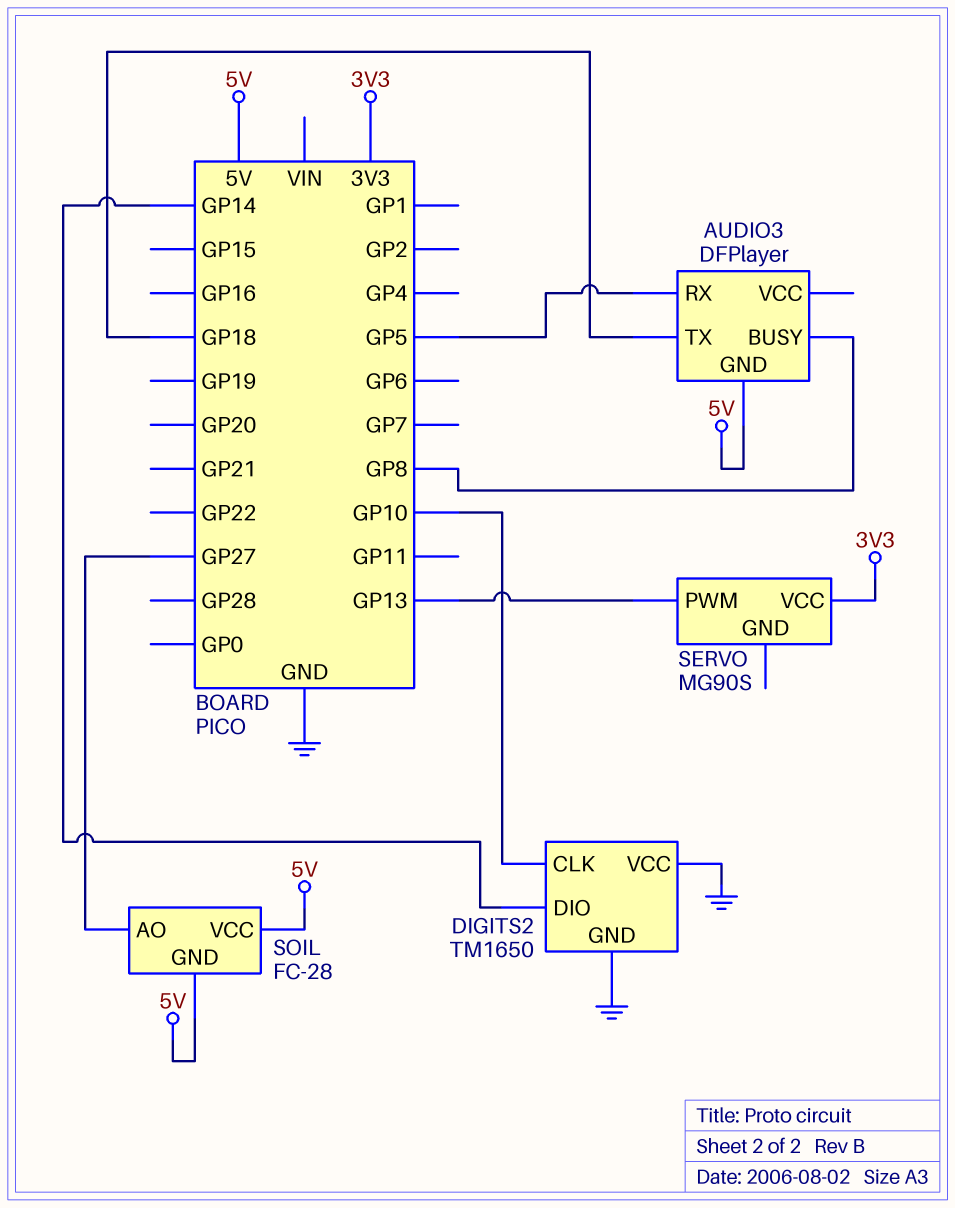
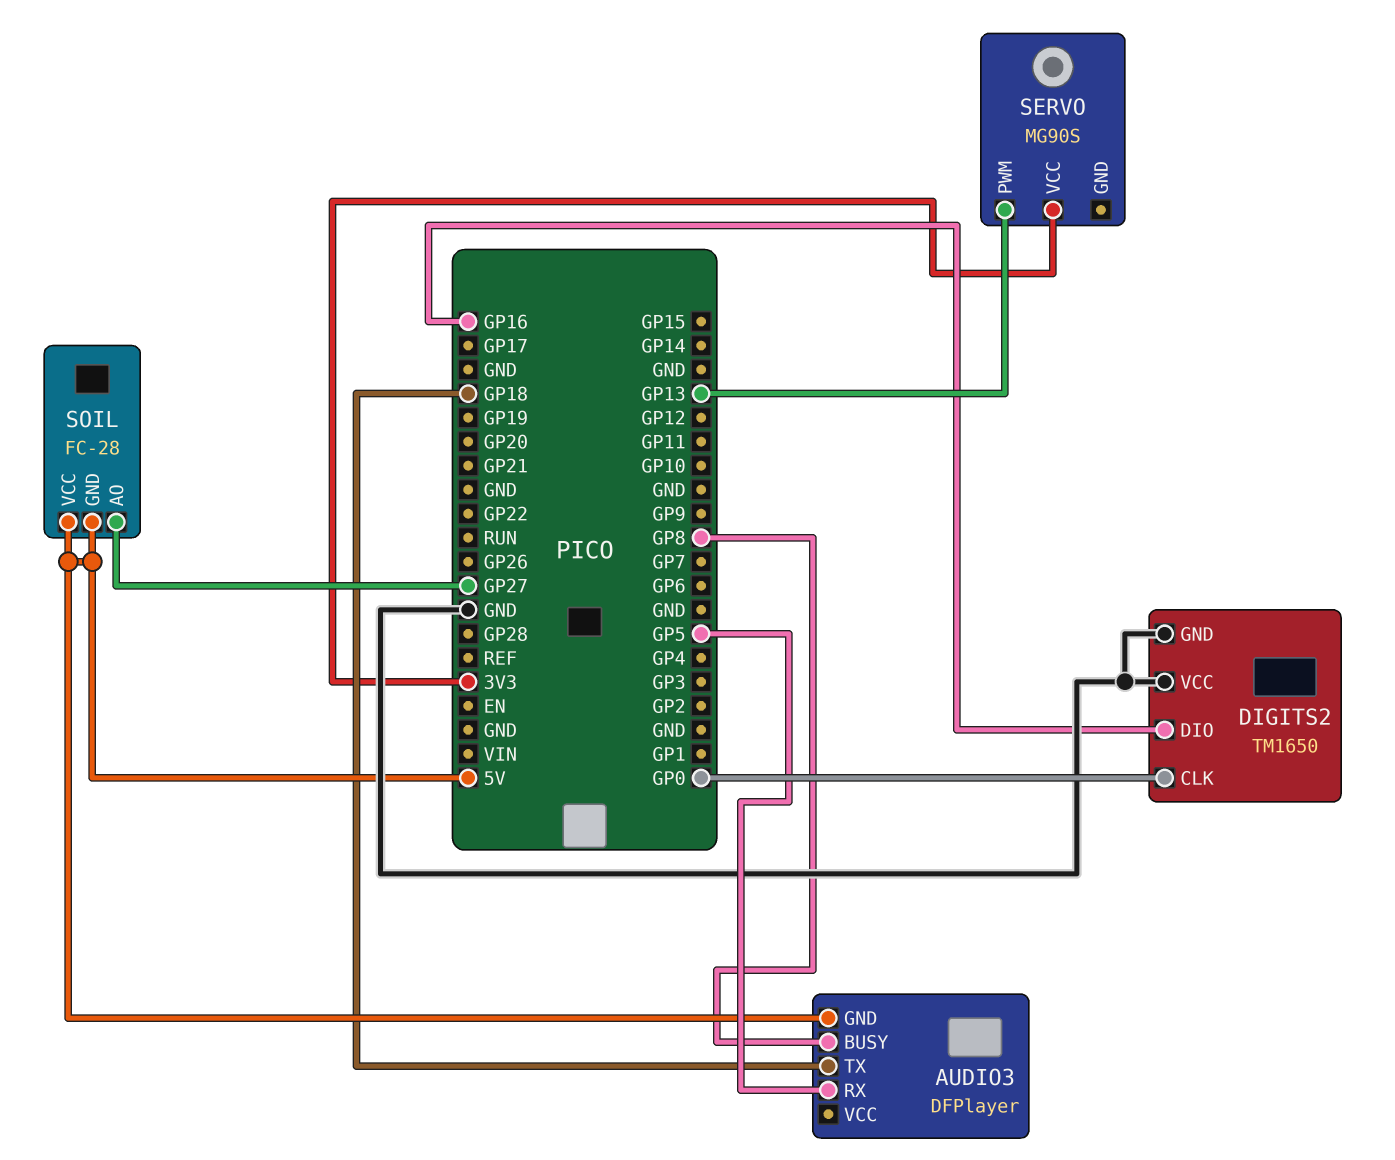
DIGITS2 pin CLK: GP10 -> GP0
DIGITS2 pin DIO: GP14 -> GP16

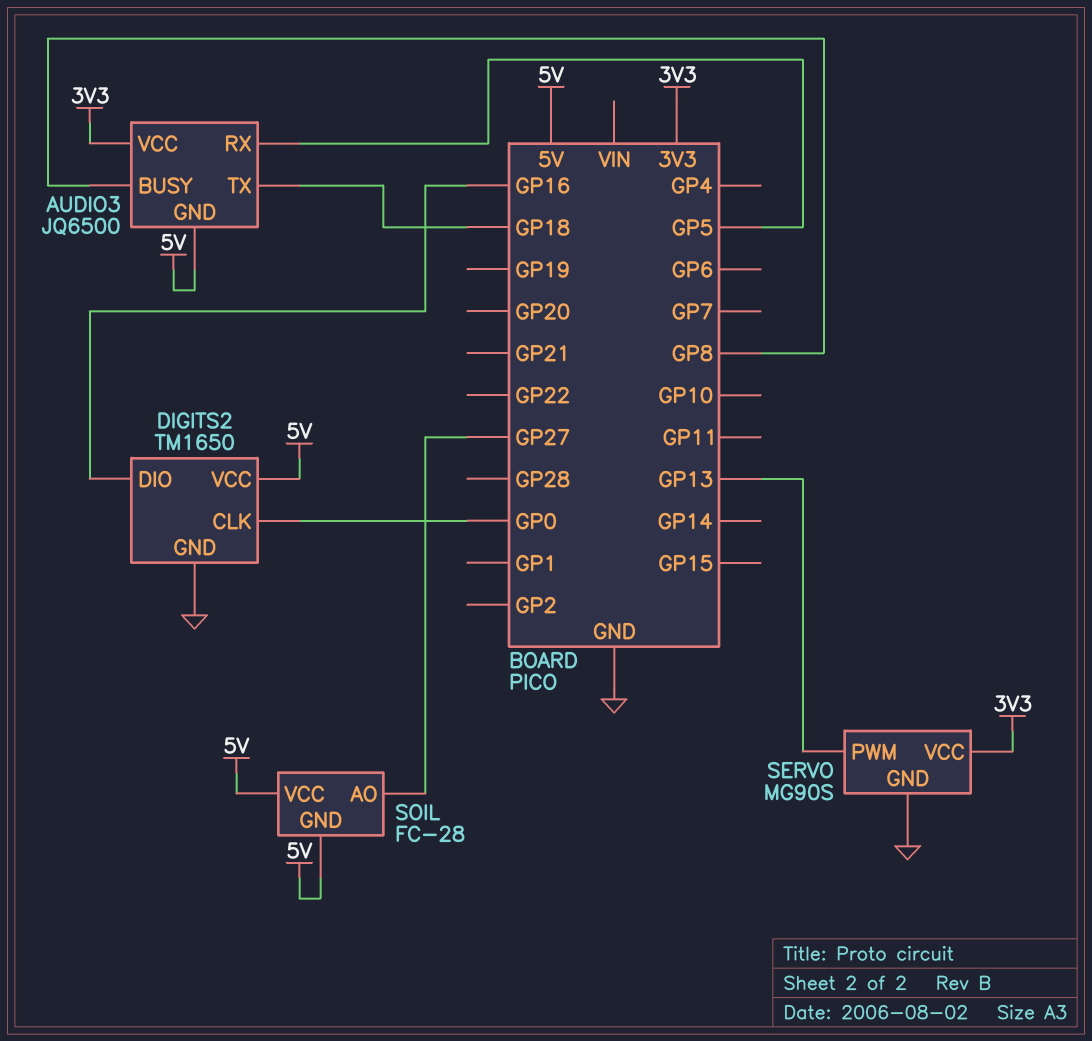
AUDIO3: DFPlayer -> JQ6500
AUDIO3 pin VCC: none -> 3V3
DIGITS2 pin VCC: GND -> 5V
SERVO pin GND: none -> GND

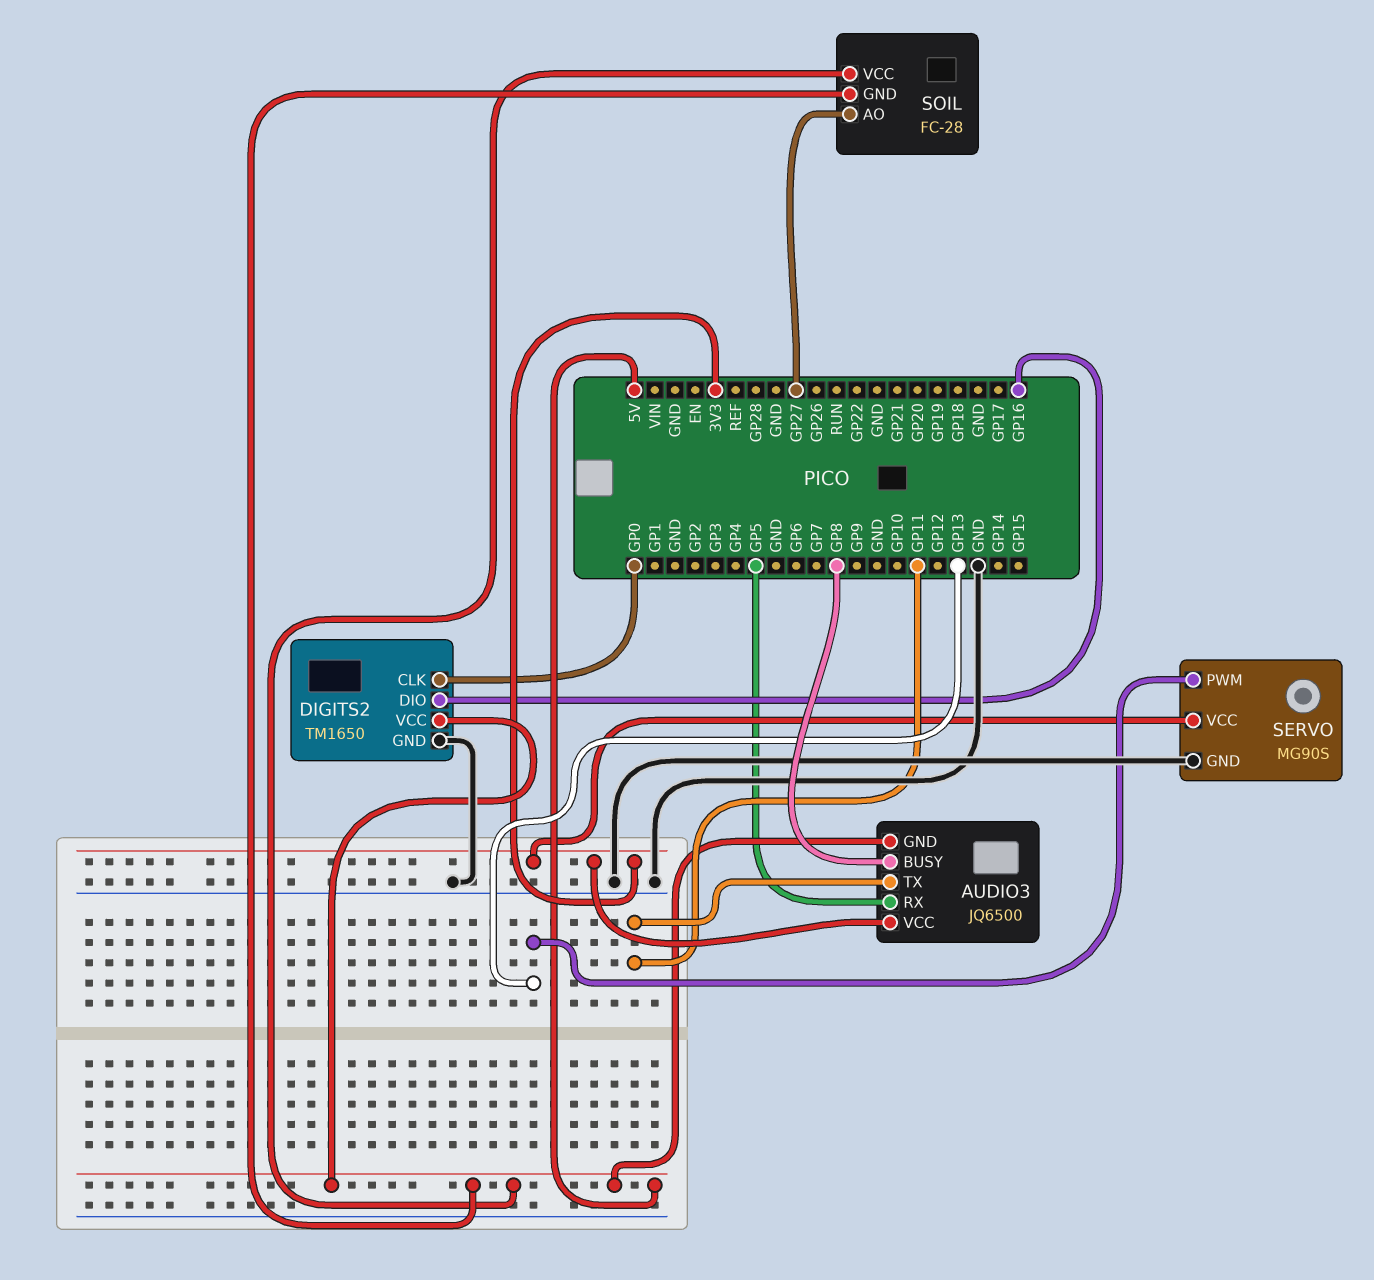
AUDIO3 pin TX: GP18 -> GP11

